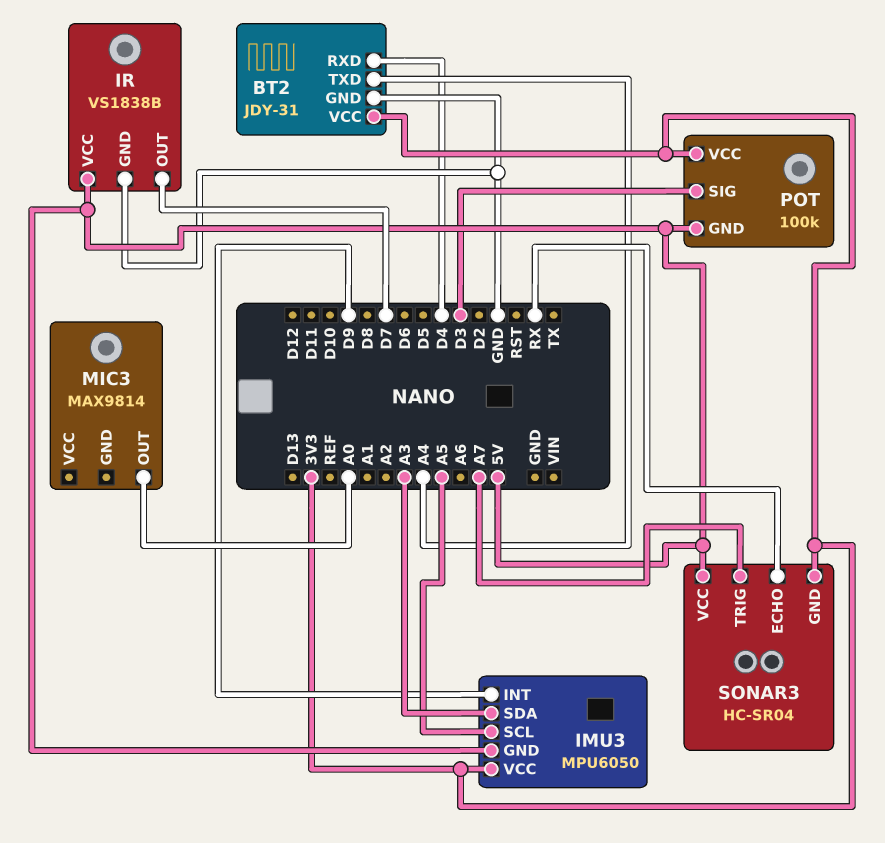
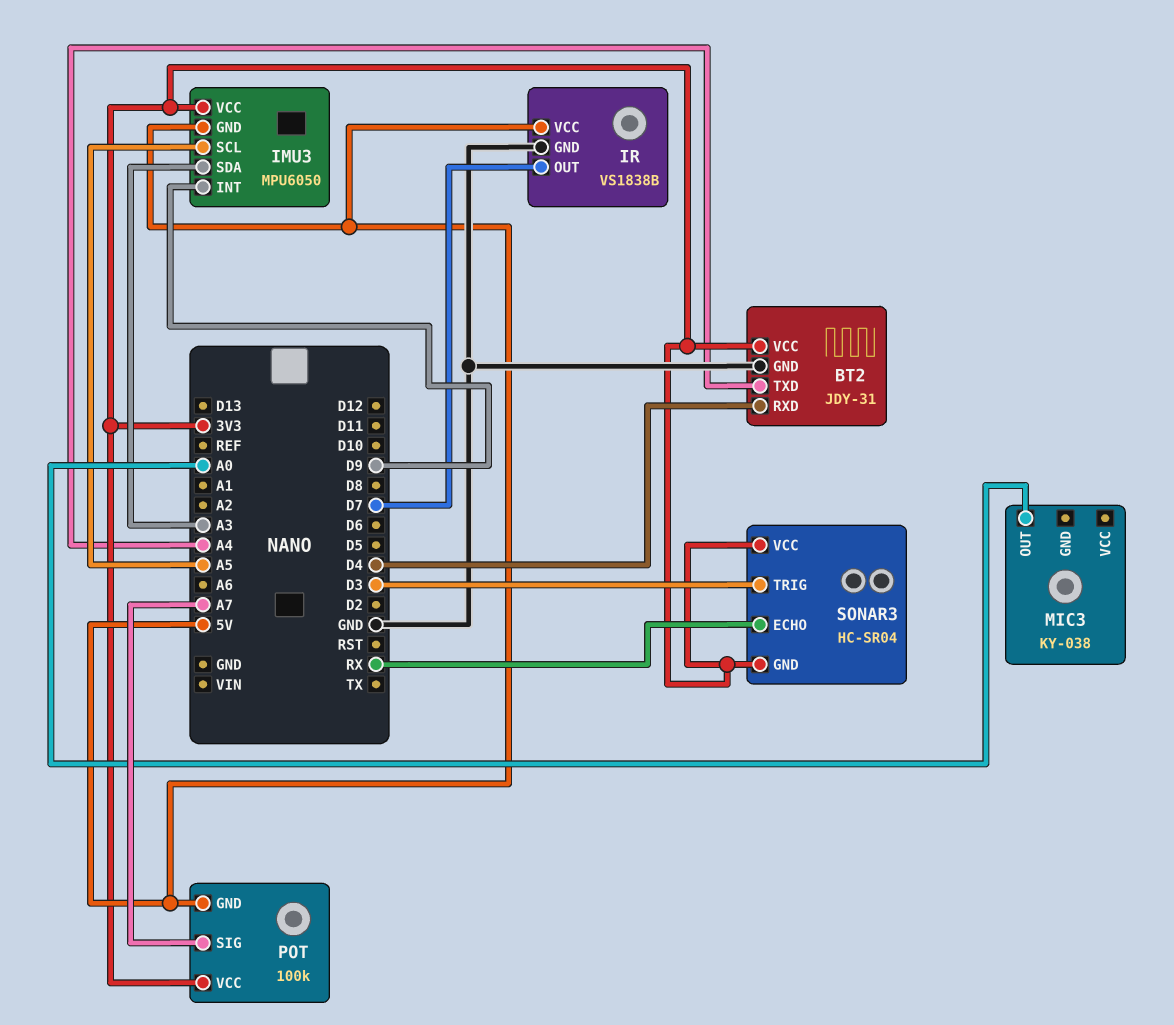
MIC3: MAX9814 -> KY-038
POT pin SIG: D3 -> A7
SONAR3 pin TRIG: A7 -> D3
SONAR3 pin VCC: 5V -> 3V3

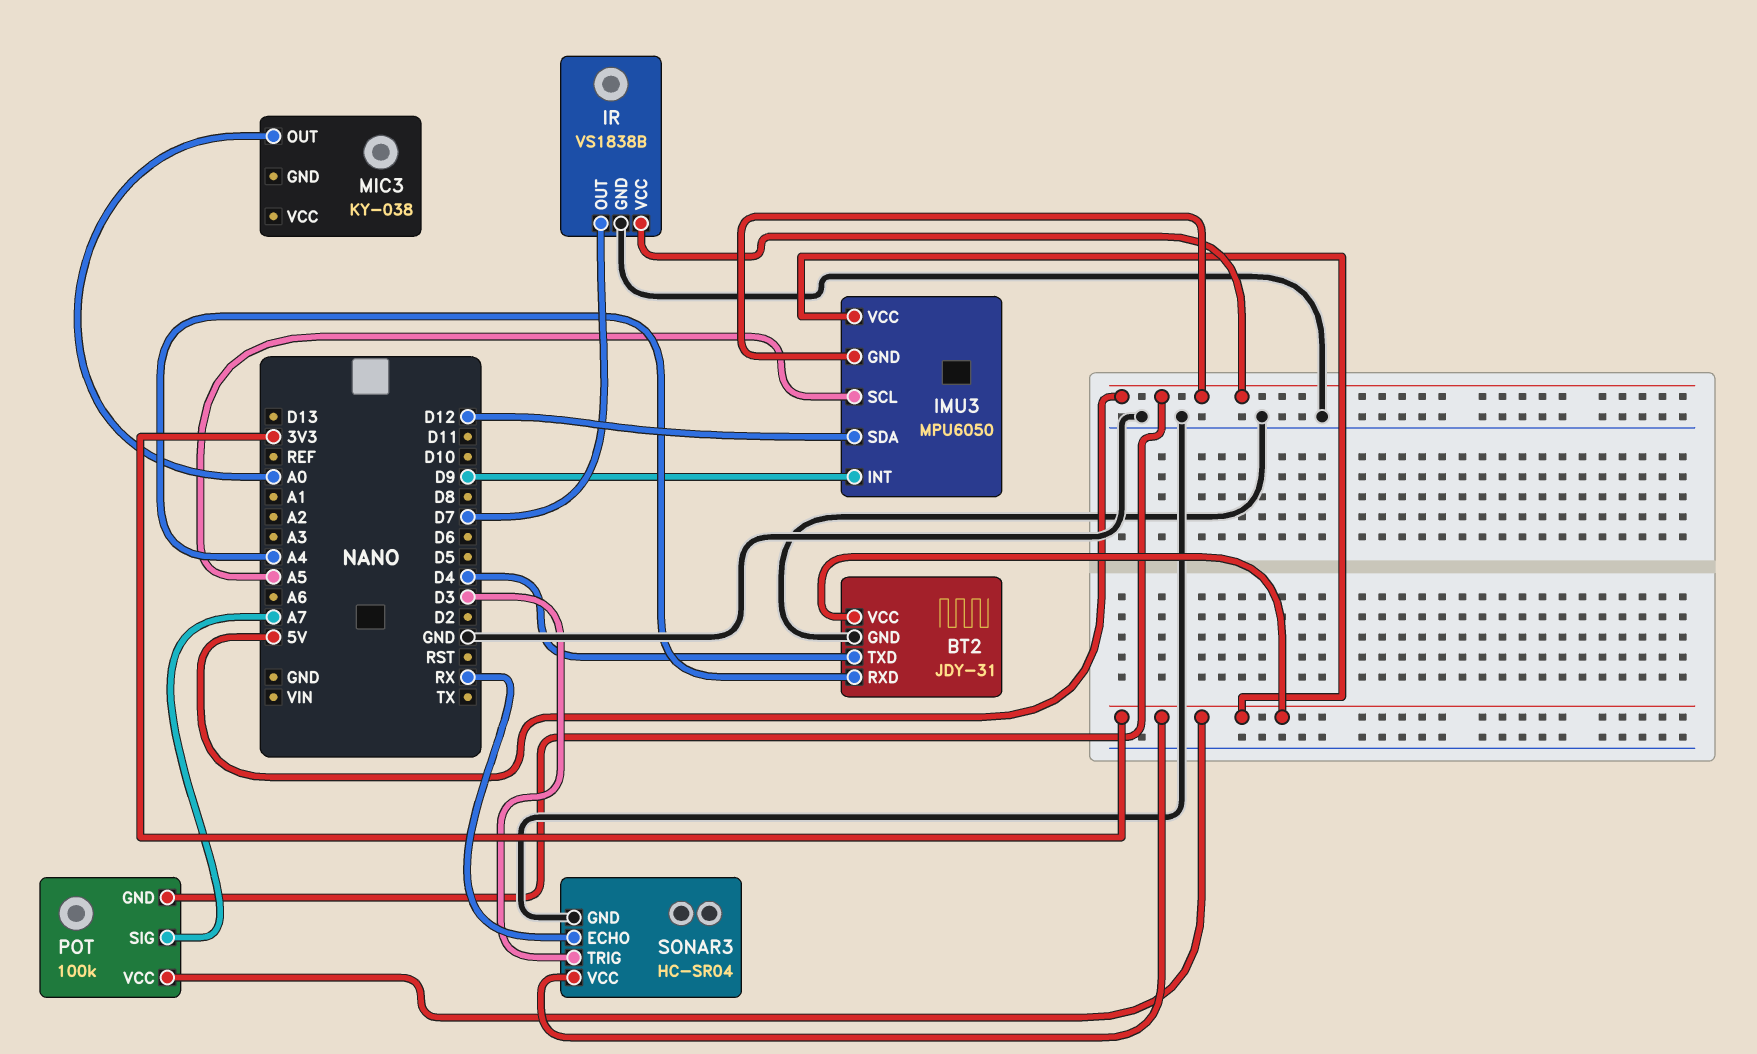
BT2 pin RXD: D4 -> A4
BT2 pin TXD: A4 -> D4
IMU3 pin SDA: A3 -> D12
SONAR3 pin GND: 3V3 -> GND

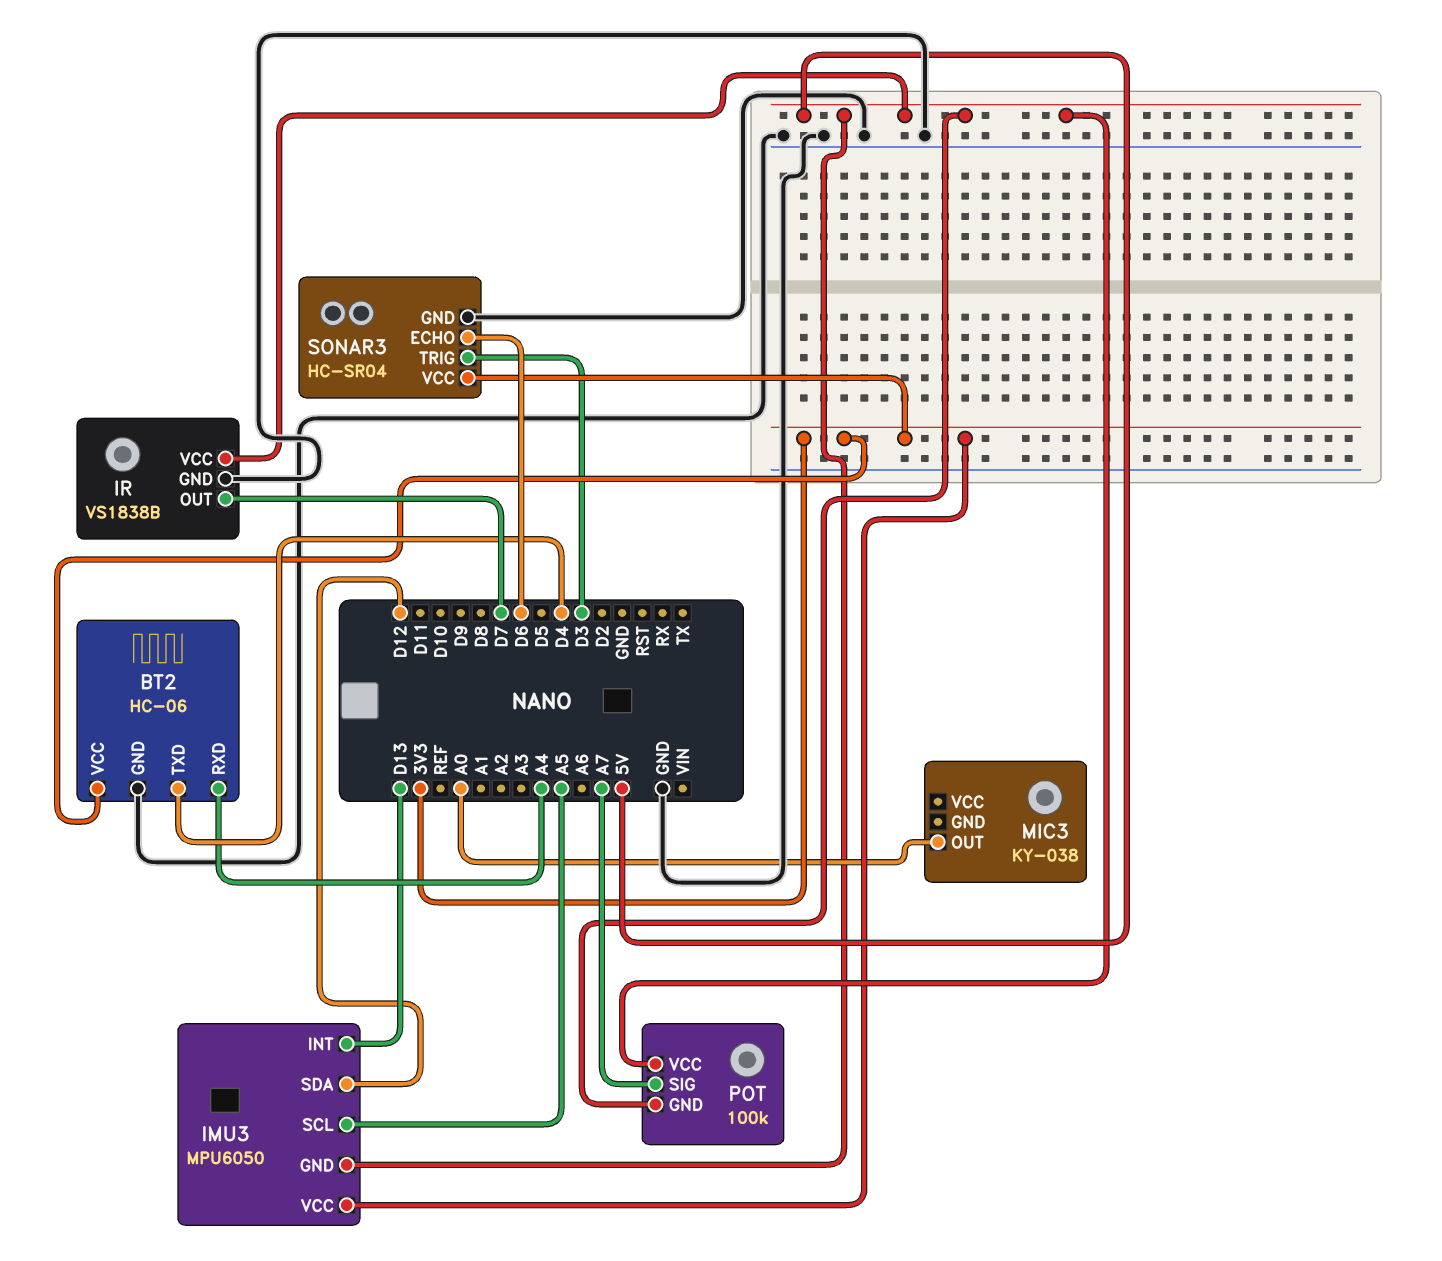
BT2: JDY-31 -> HC-06
IMU3 pin INT: D9 -> D13
POT pin VCC: 3V3 -> 5V
SONAR3 pin ECHO: RX -> D6

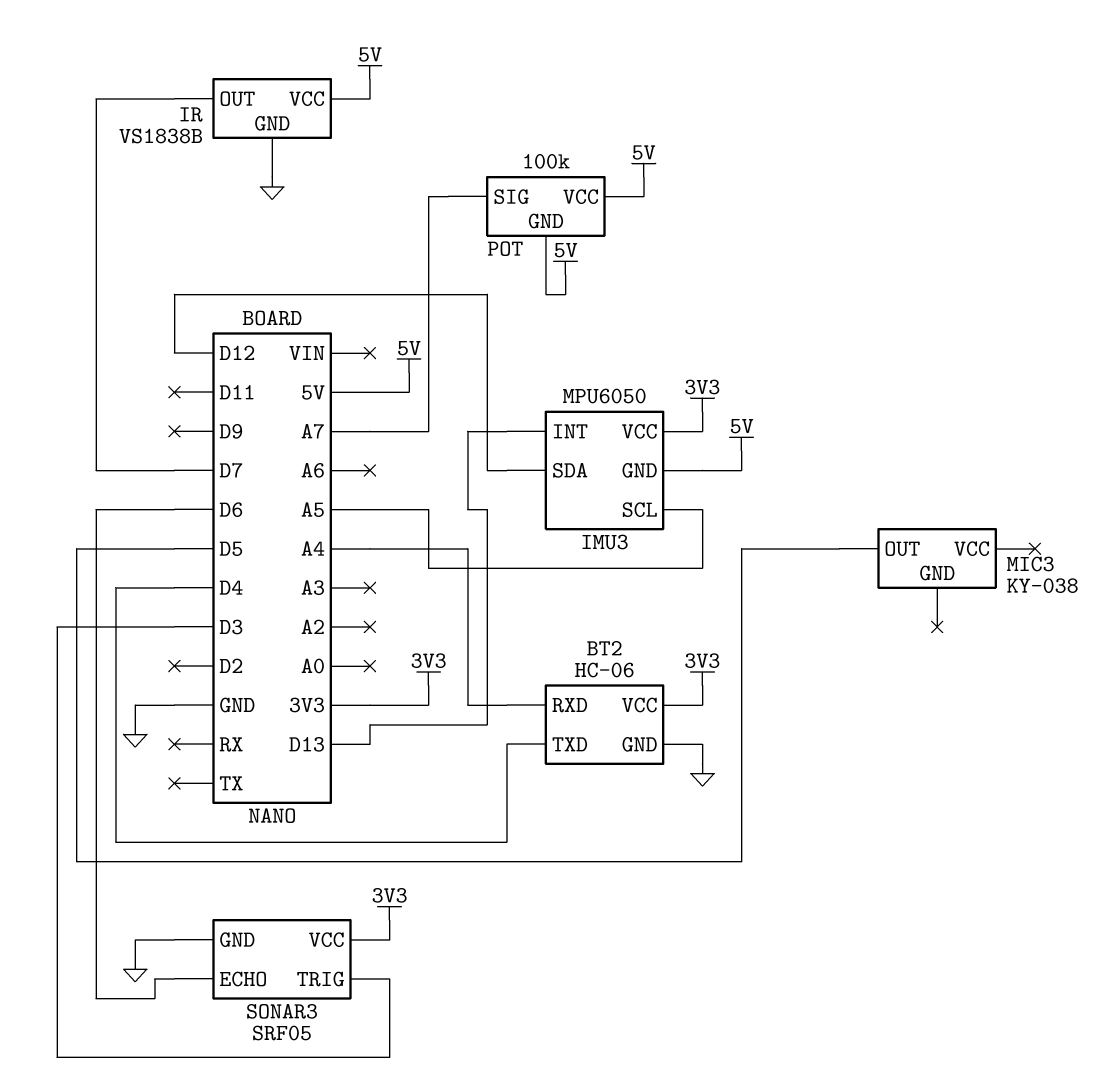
MIC3 pin OUT: A0 -> D5
SONAR3: HC-SR04 -> SRF05

